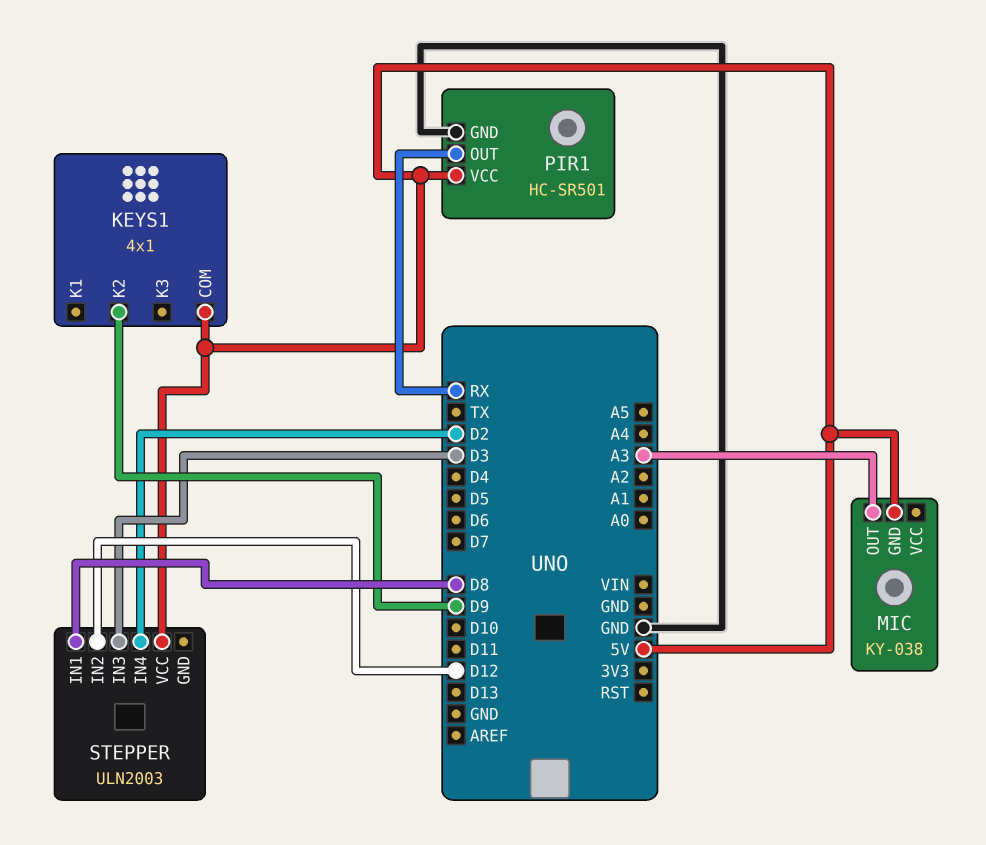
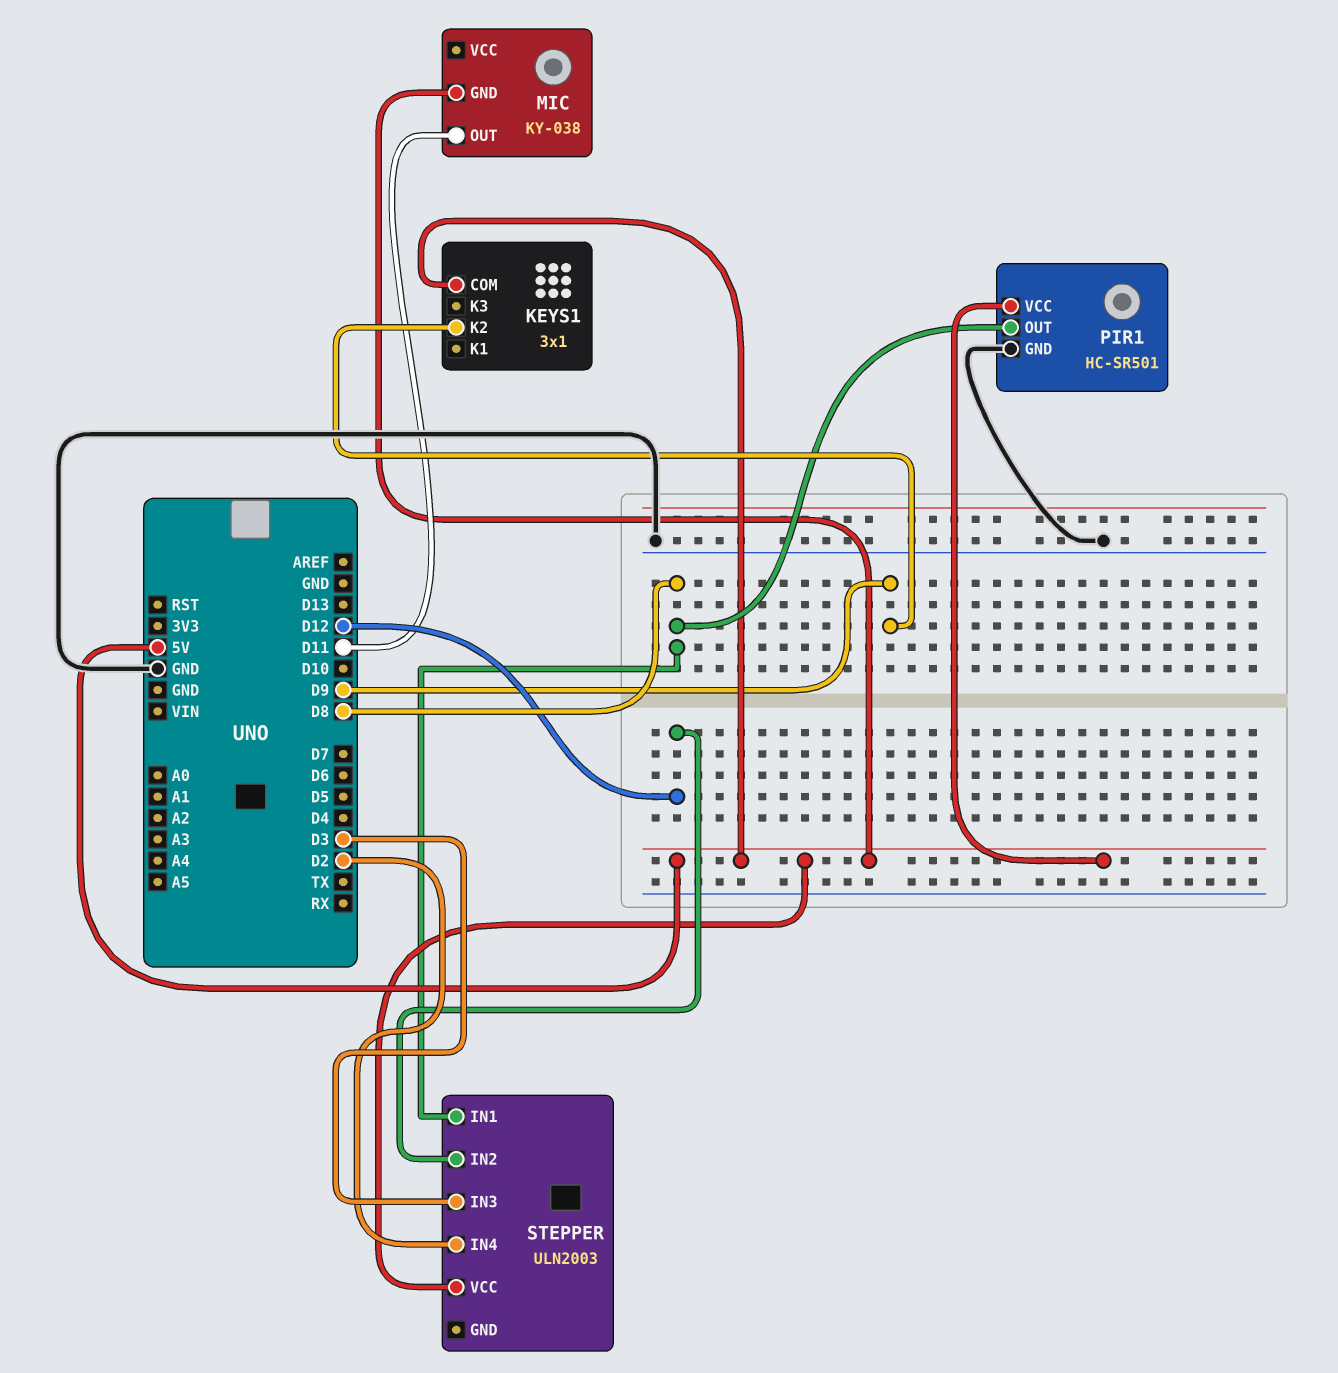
KEYS1: 4x1 -> 3x1
MIC pin OUT: A3 -> D11
PIR1 pin OUT: RX -> D8

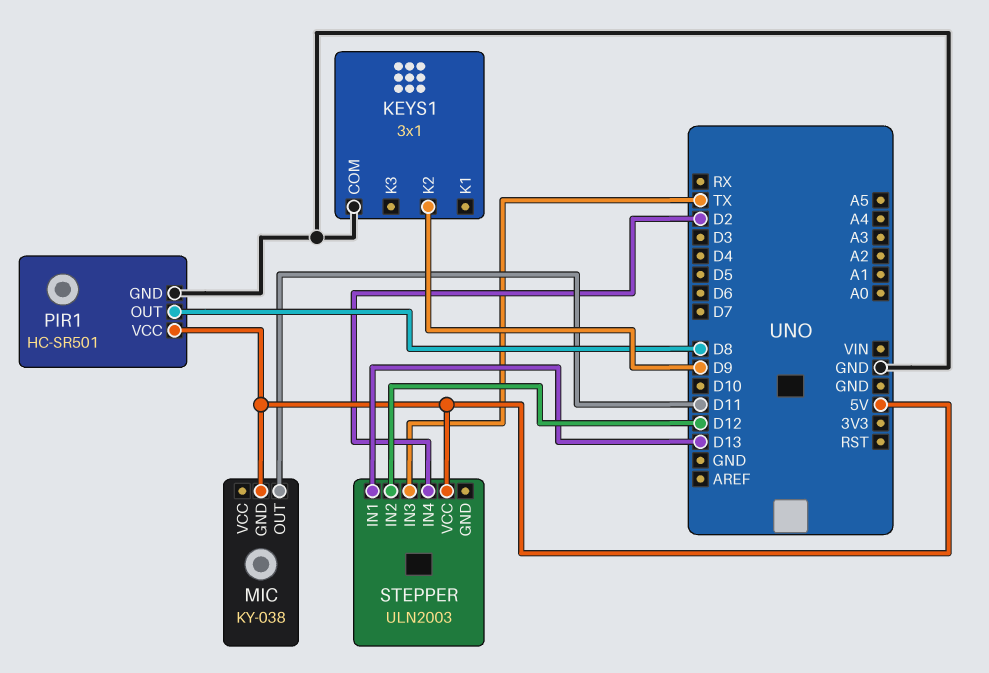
KEYS1 pin COM: 5V -> GND
STEPPER pin IN1: D8 -> D13
STEPPER pin IN3: D3 -> TX

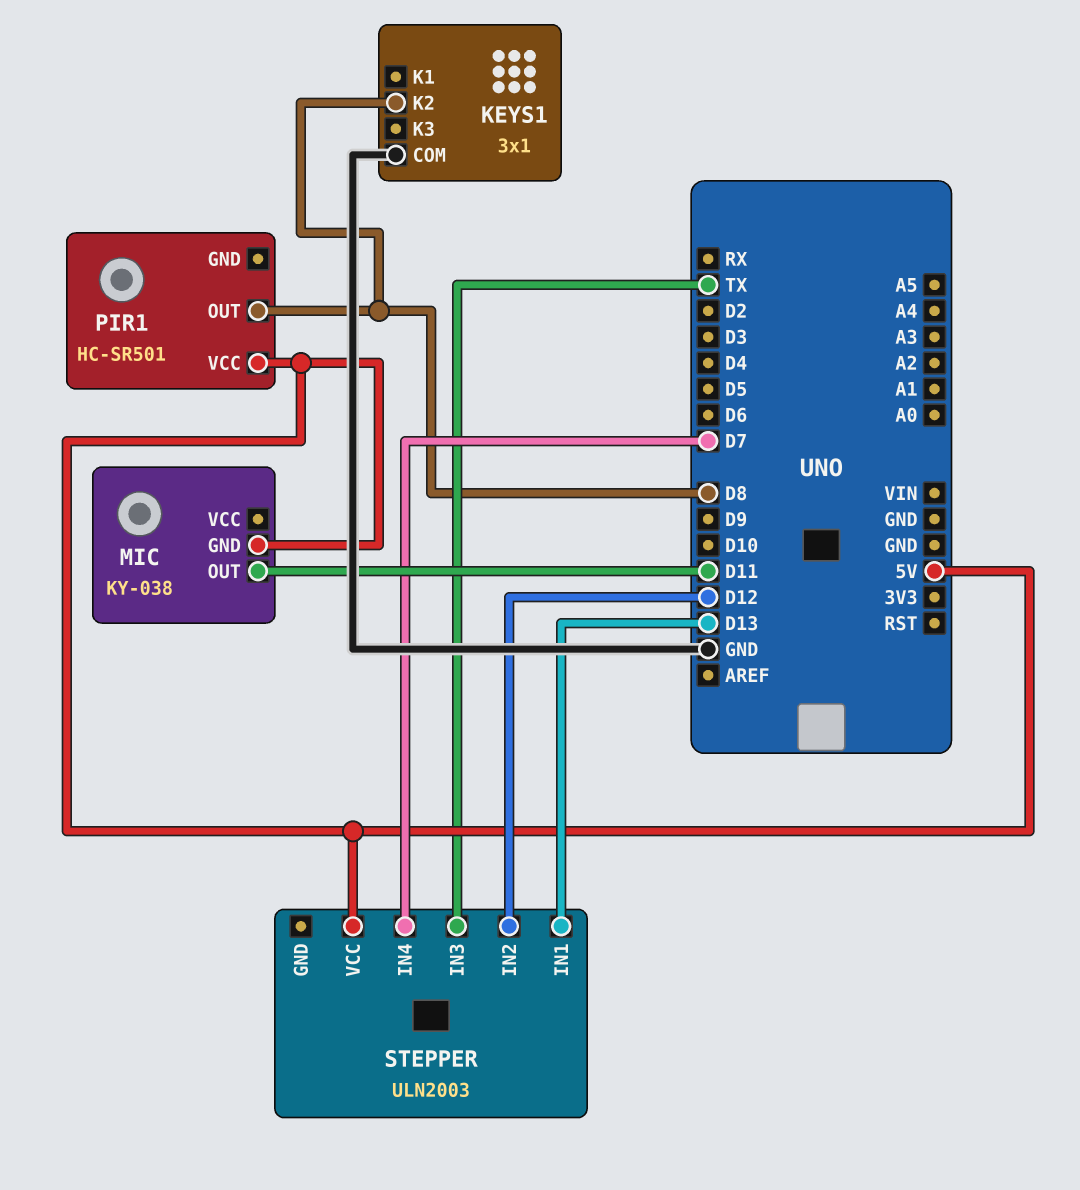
KEYS1 pin K2: D9 -> D8
PIR1 pin GND: GND -> none
STEPPER pin IN4: D2 -> D7

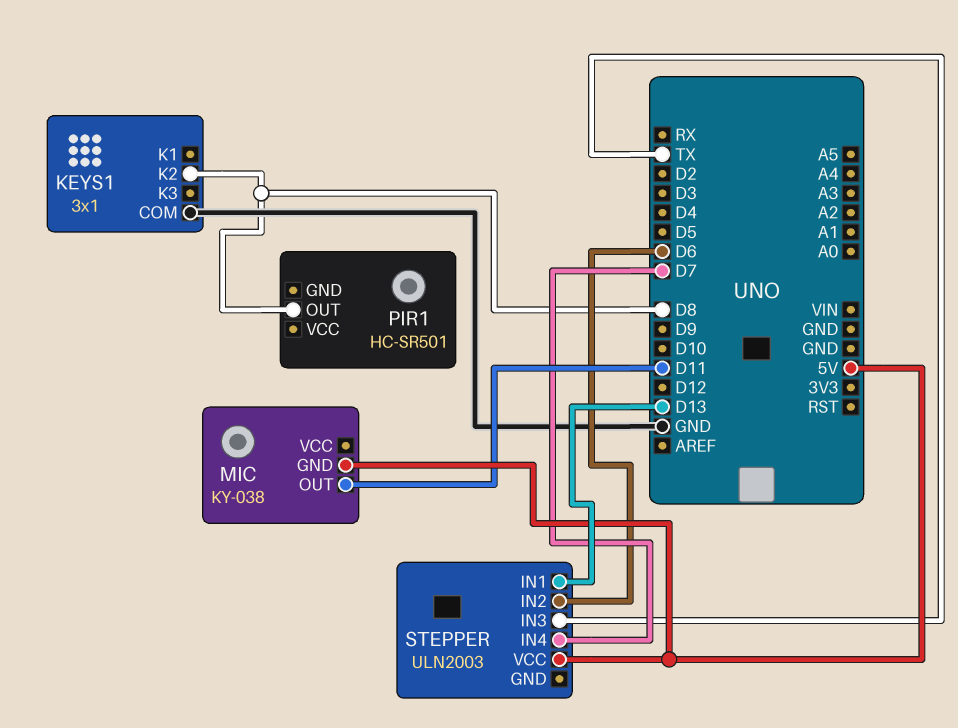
PIR1 pin VCC: 5V -> none
STEPPER pin IN2: D12 -> D6

